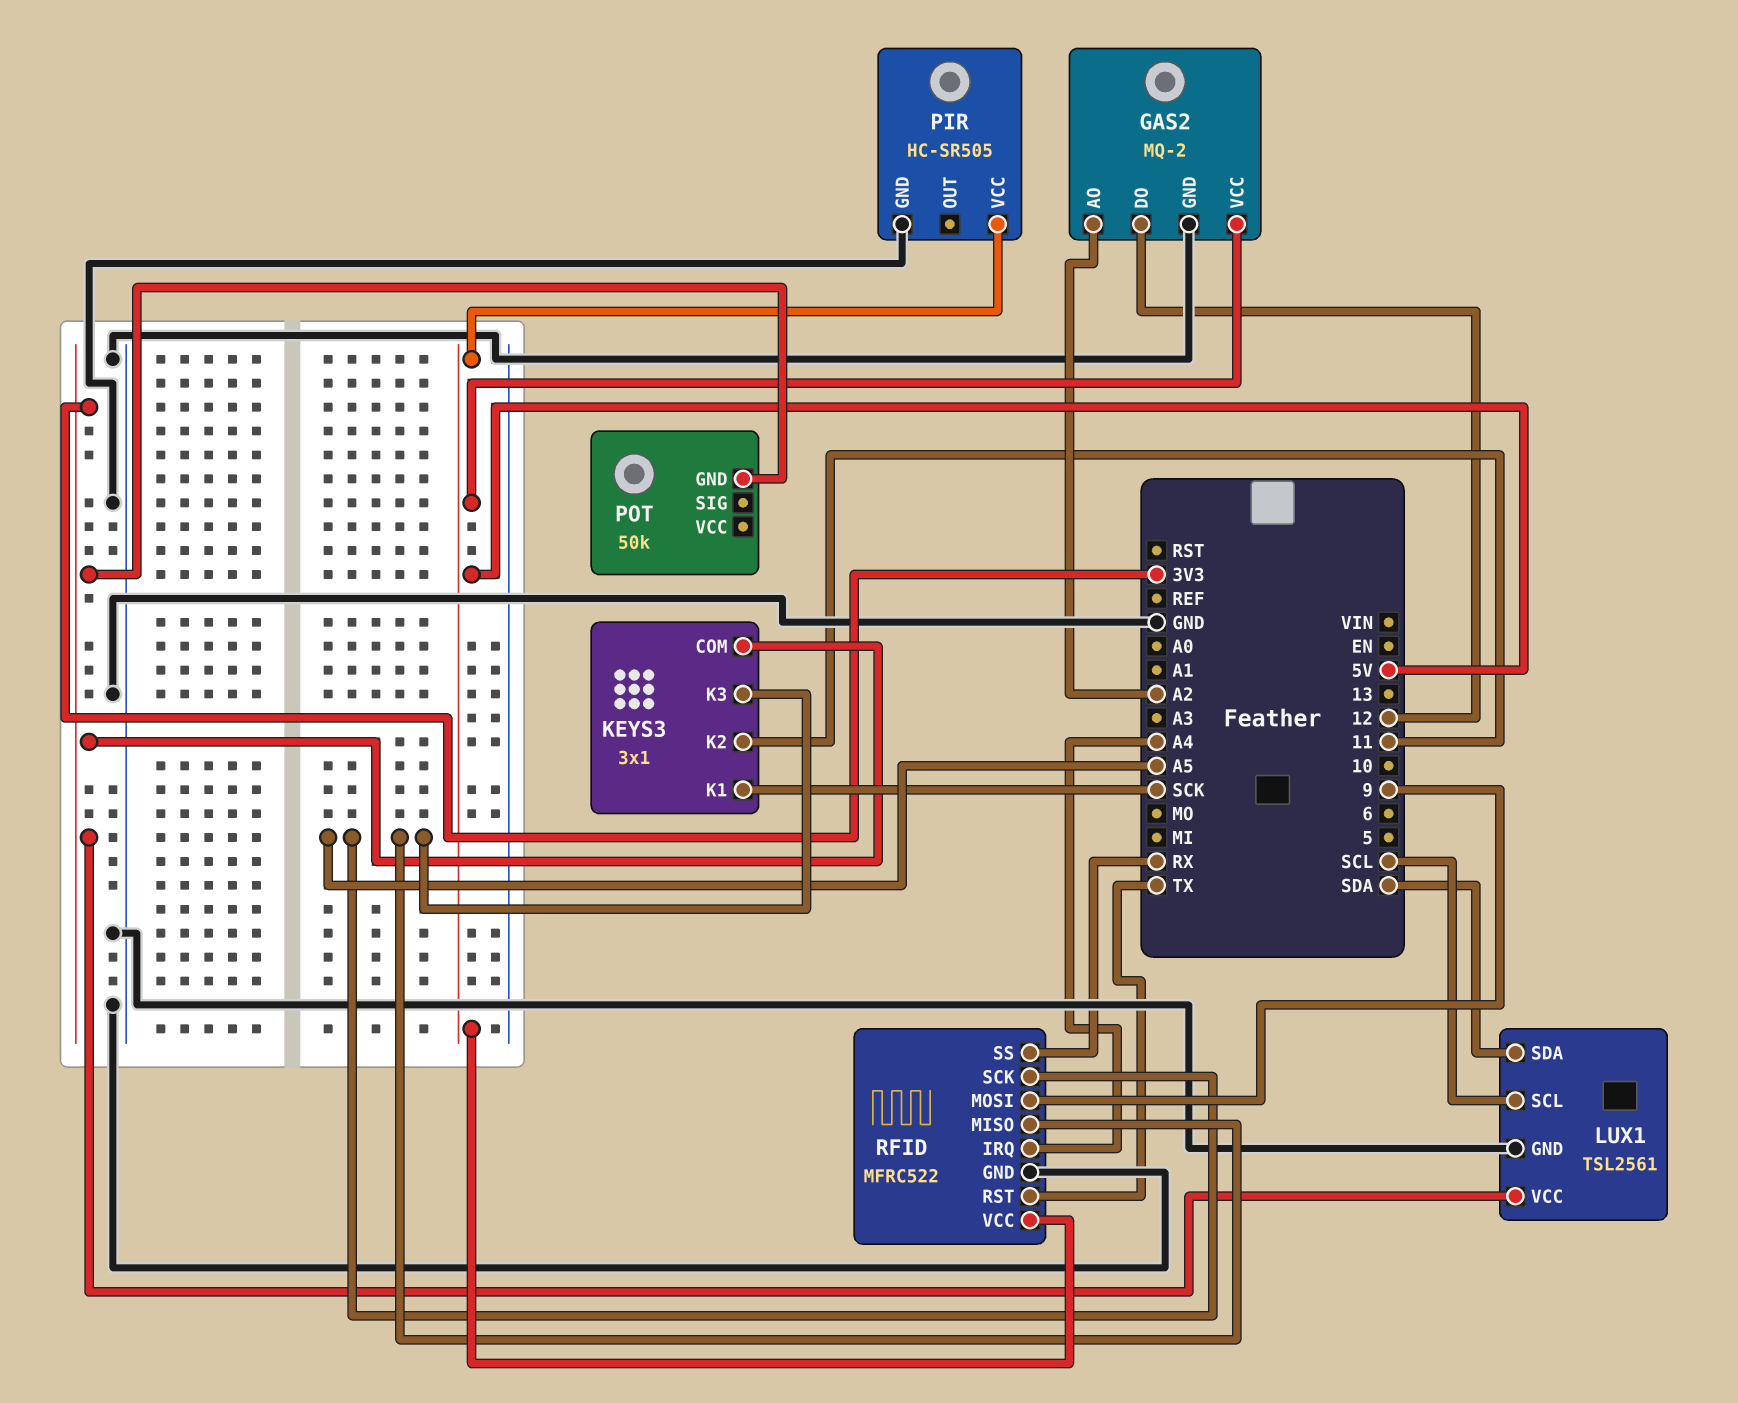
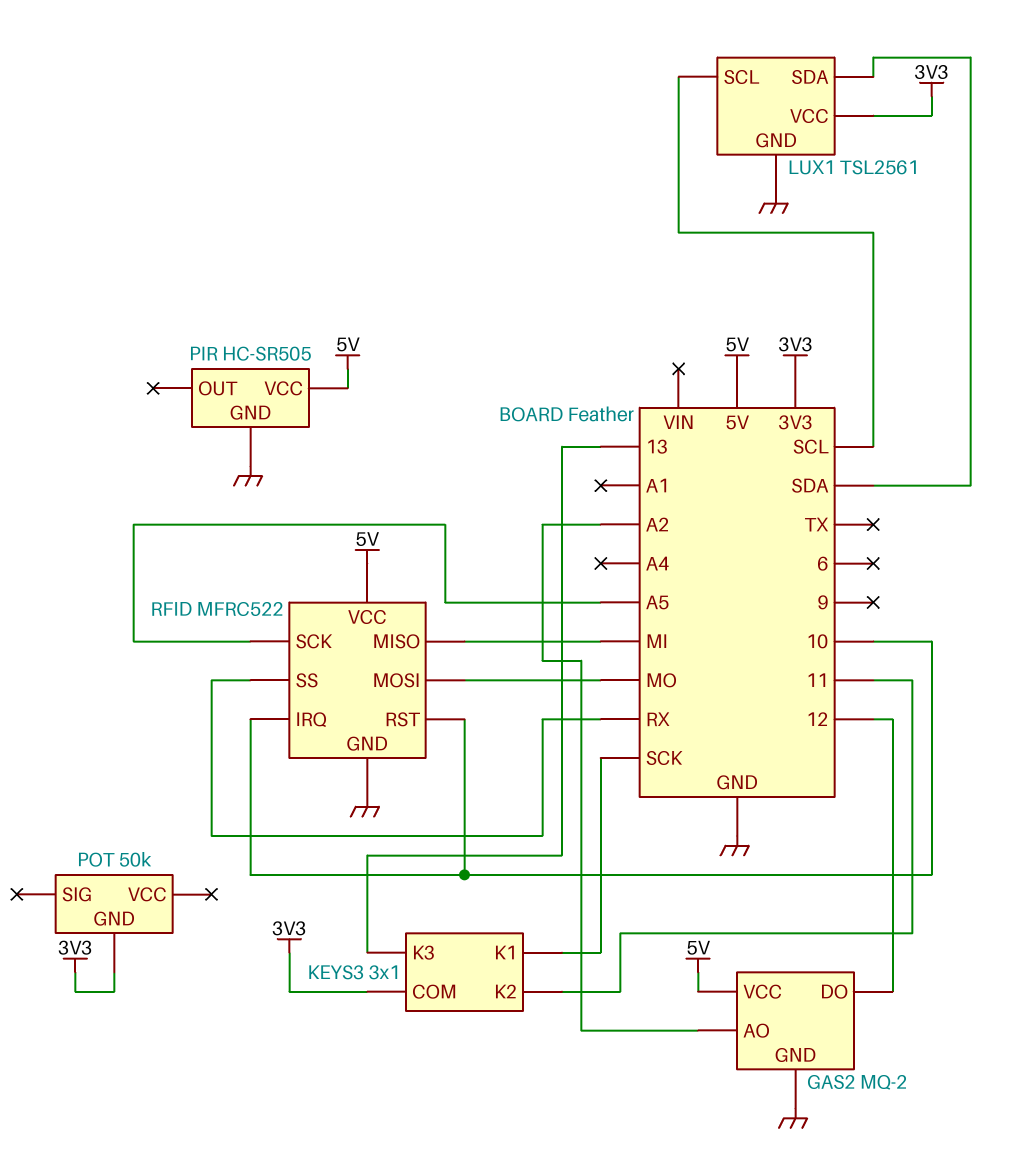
KEYS3 pin K3: A5 -> 13
RFID pin IRQ: A4 -> 10
RFID pin MISO: A5 -> MI
RFID pin MOSI: 9 -> MO
RFID pin RST: TX -> 10

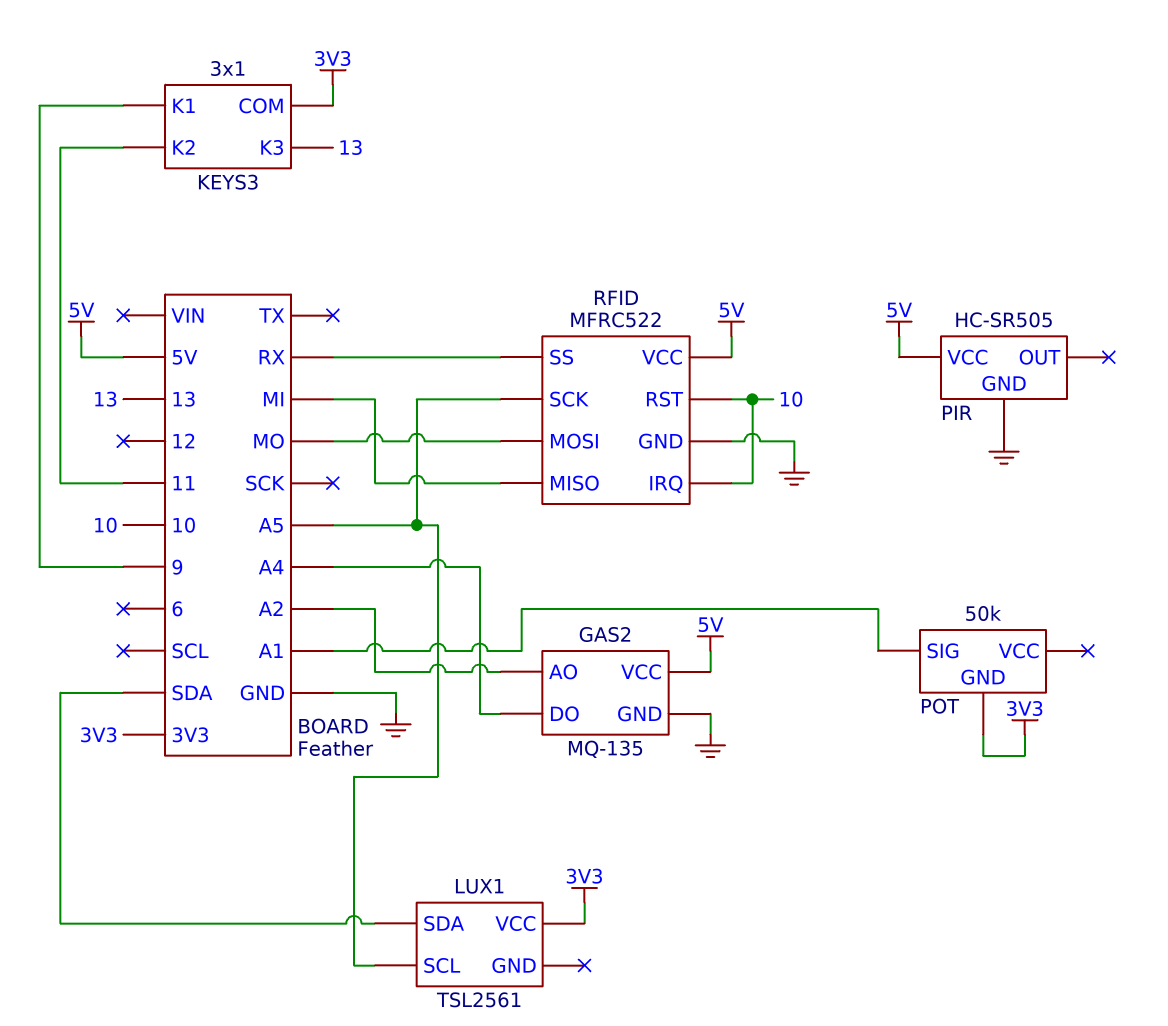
GAS2: MQ-2 -> MQ-135
GAS2 pin DO: 12 -> A4
KEYS3 pin K1: SCK -> 9
LUX1 pin GND: GND -> none
LUX1 pin SCL: SCL -> A5
POT pin SIG: none -> A1

